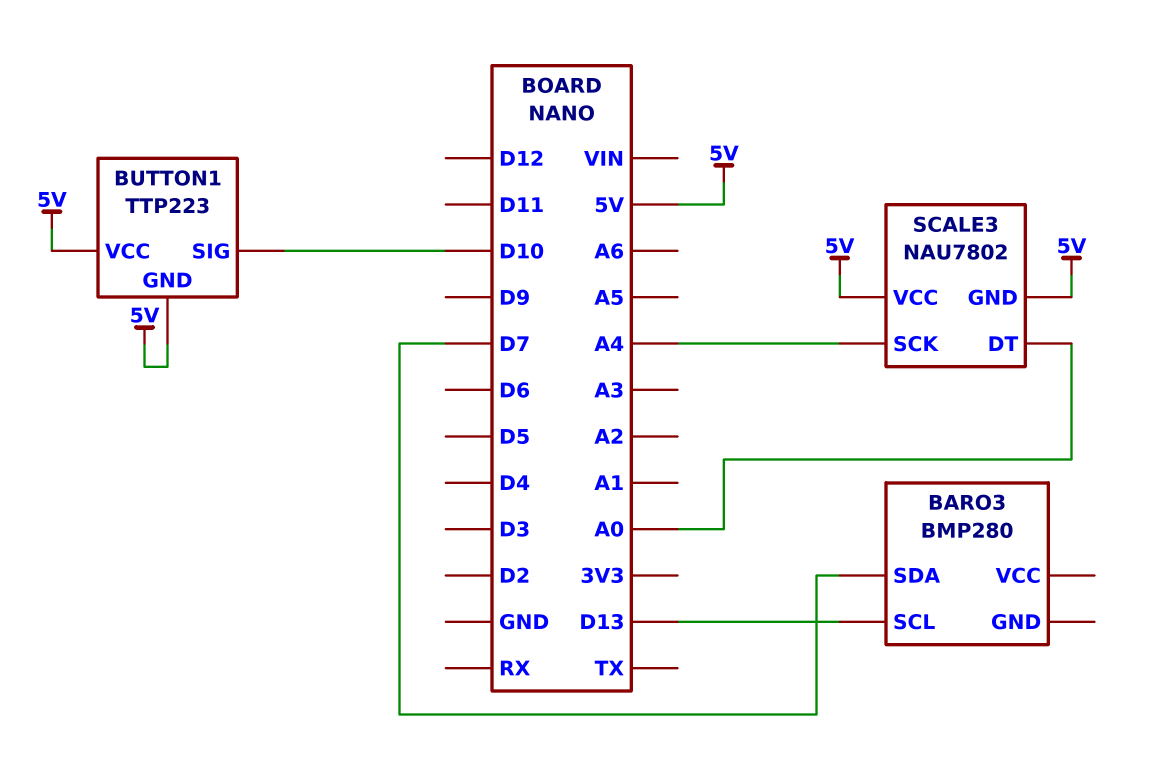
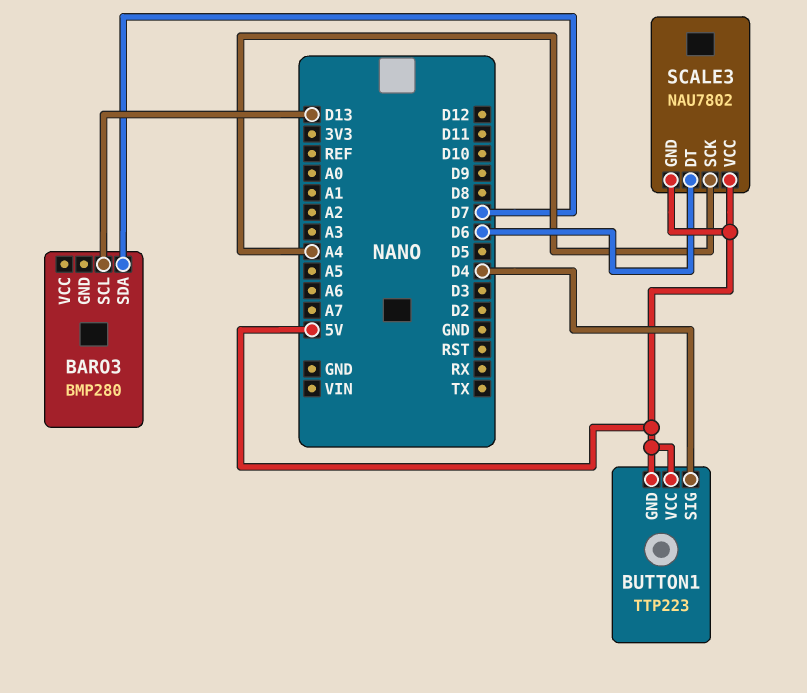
BUTTON1 pin SIG: D10 -> D4
SCALE3 pin DT: A0 -> D6

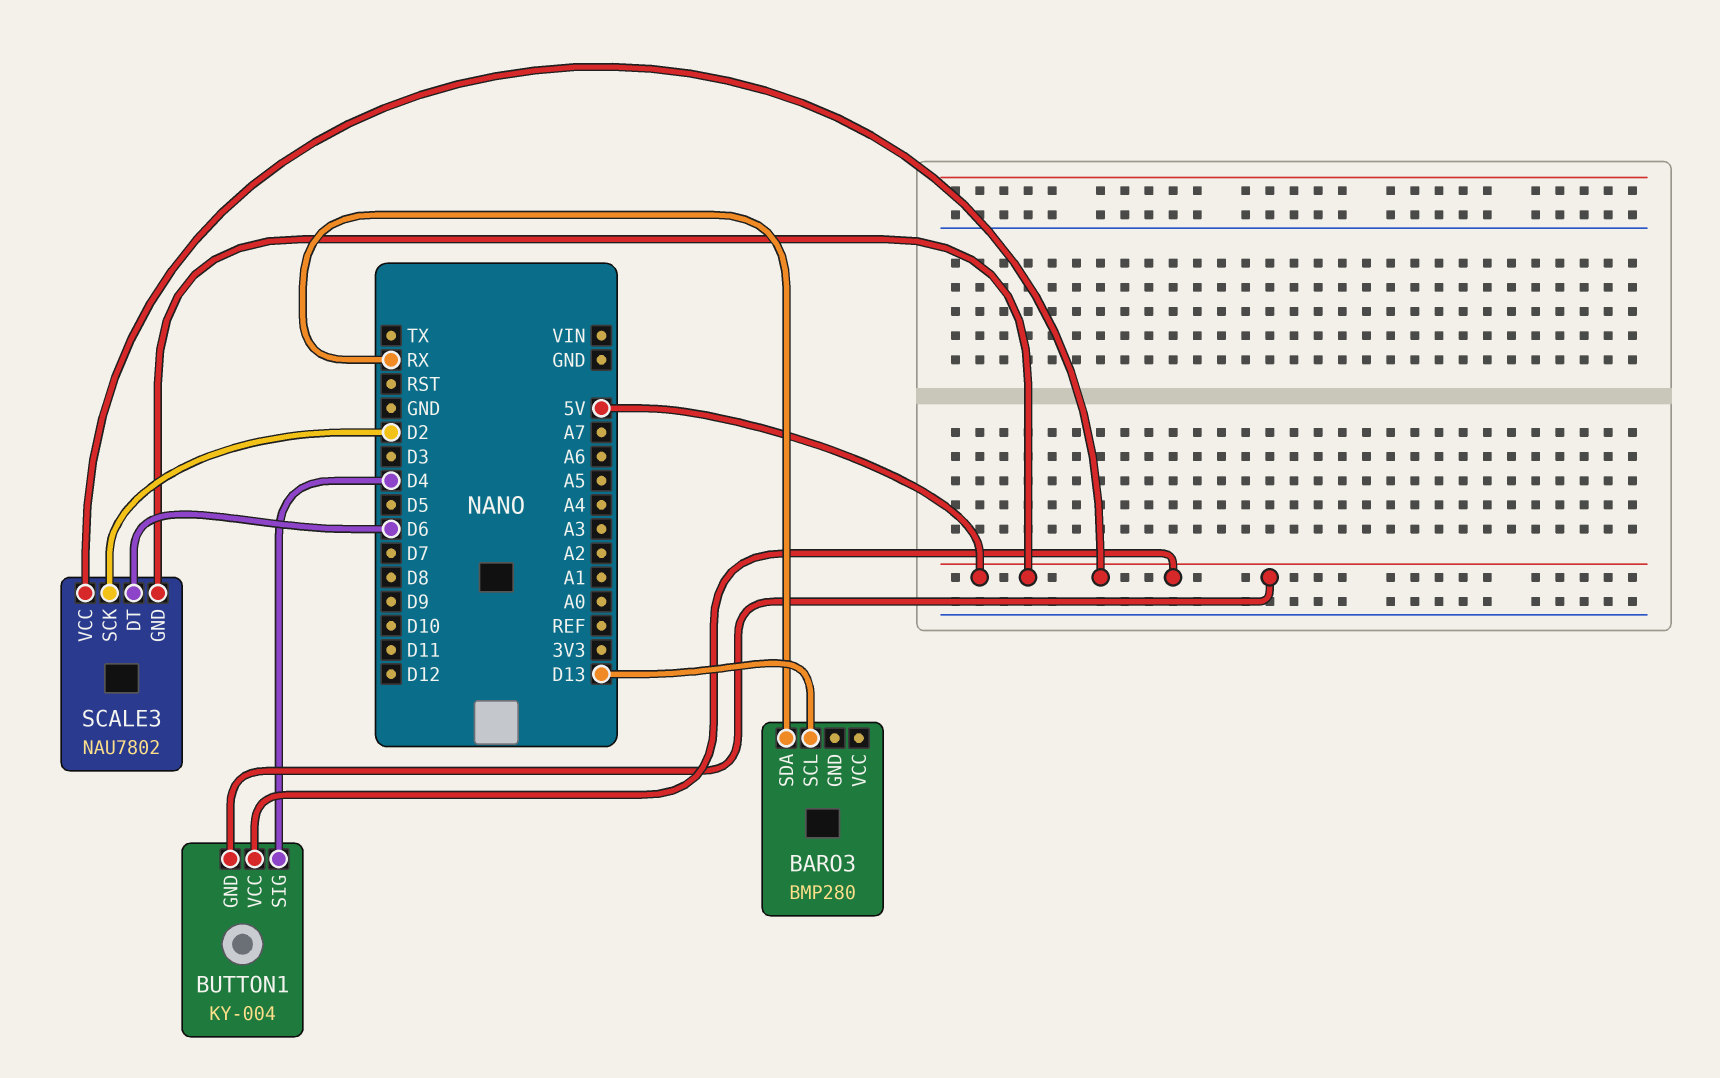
BARO3 pin SDA: D7 -> RX
BUTTON1: TTP223 -> KY-004
SCALE3 pin SCK: A4 -> D2

